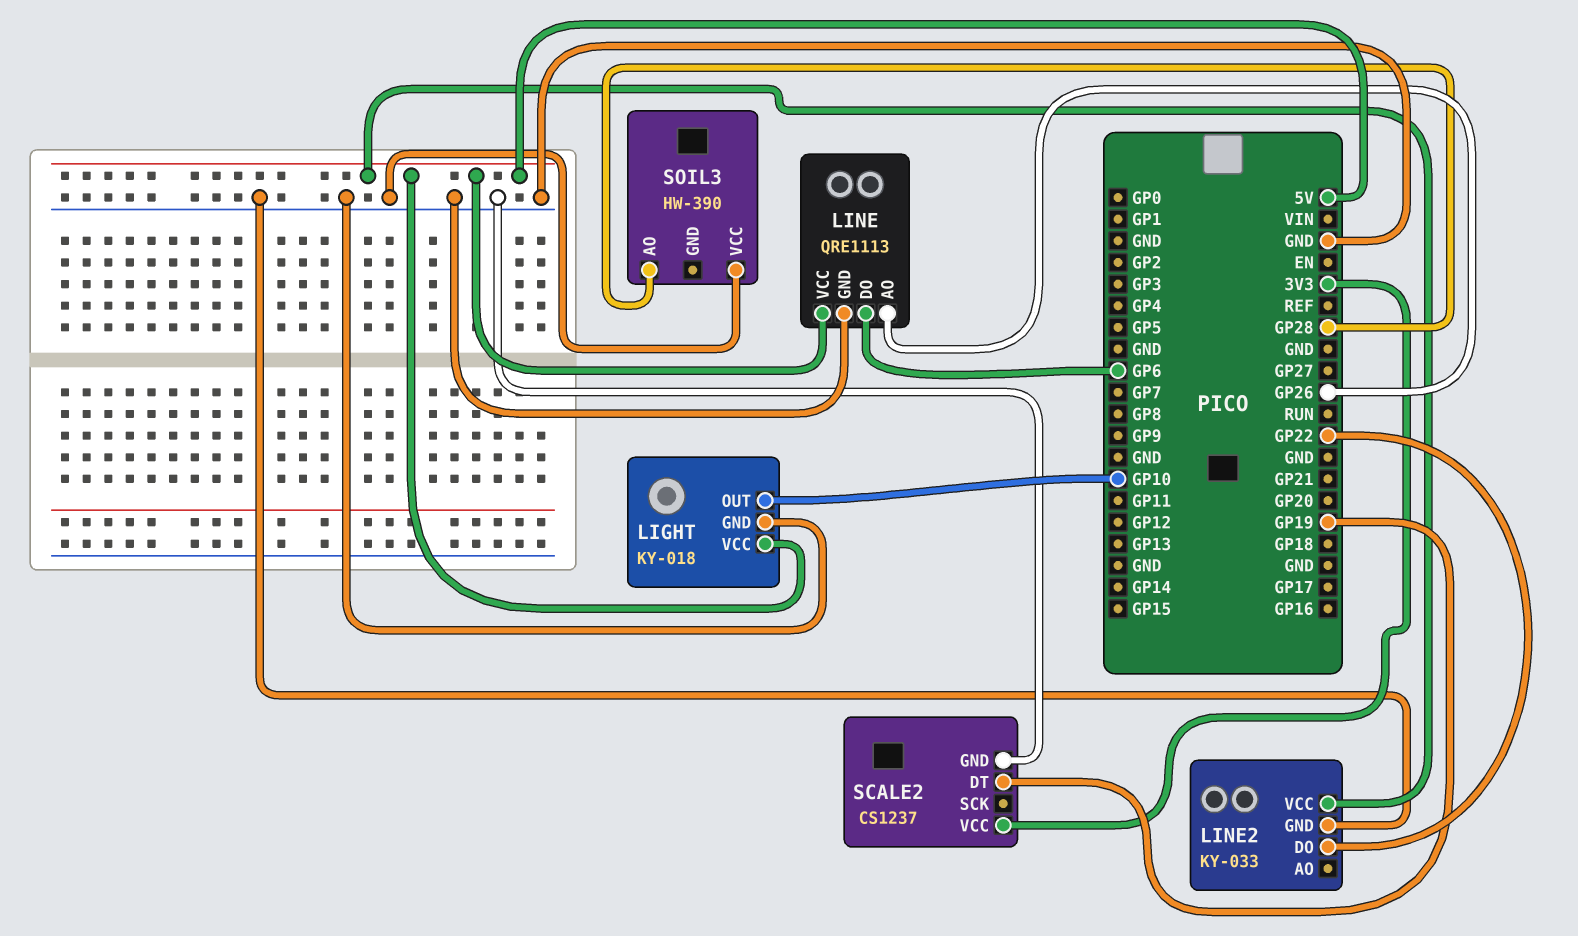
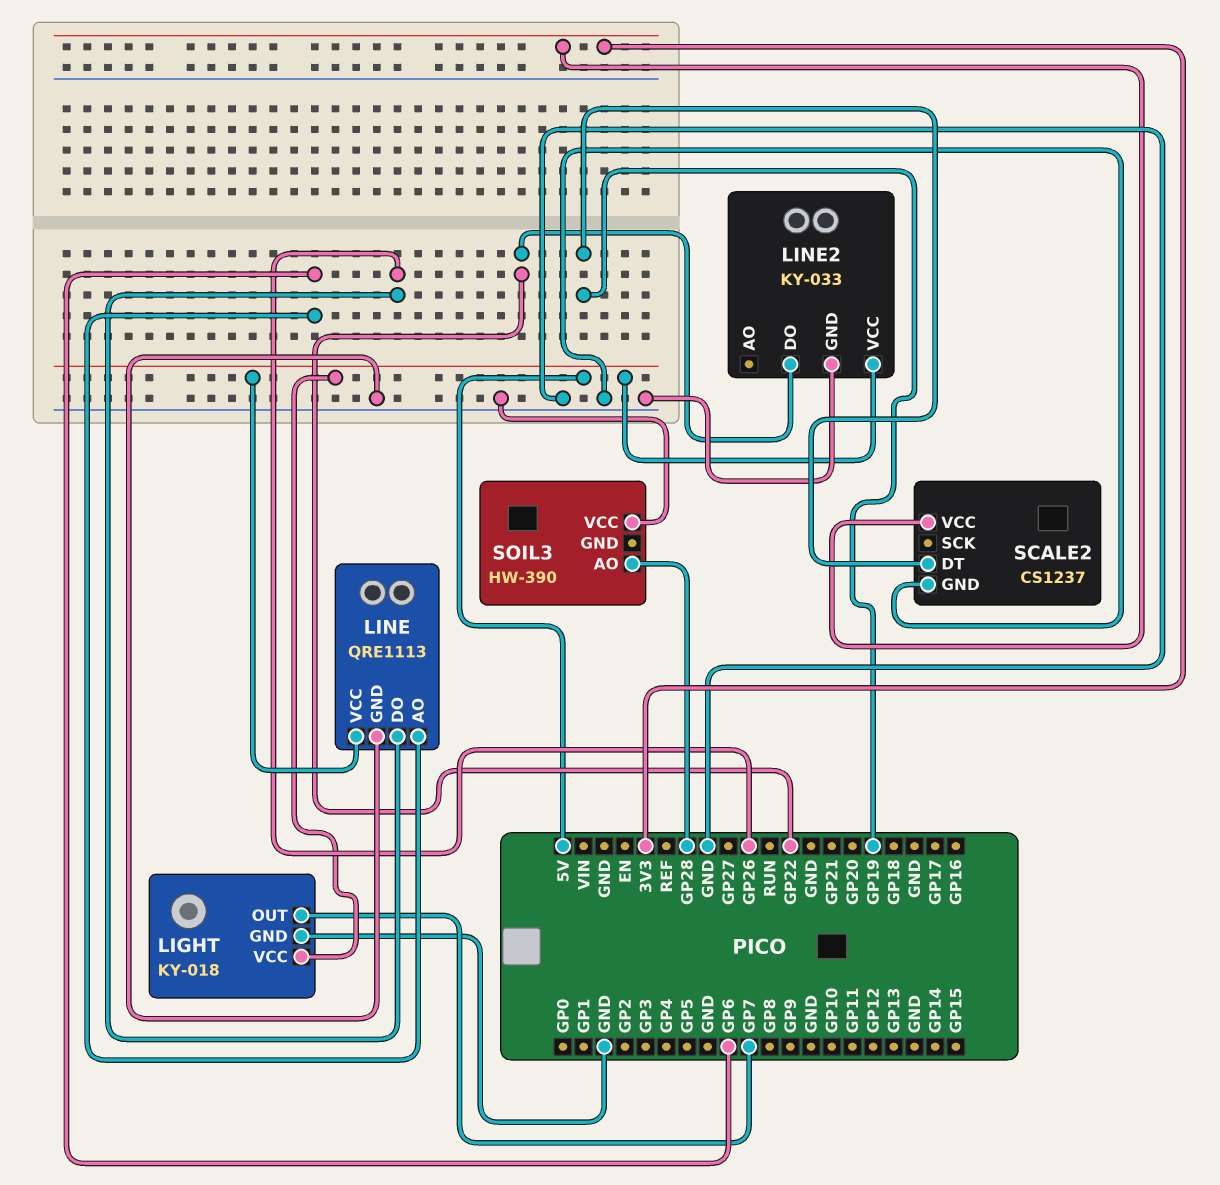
LIGHT pin OUT: GP10 -> GP7
LINE pin AO: GP26 -> GP6
LINE pin DO: GP6 -> GP26

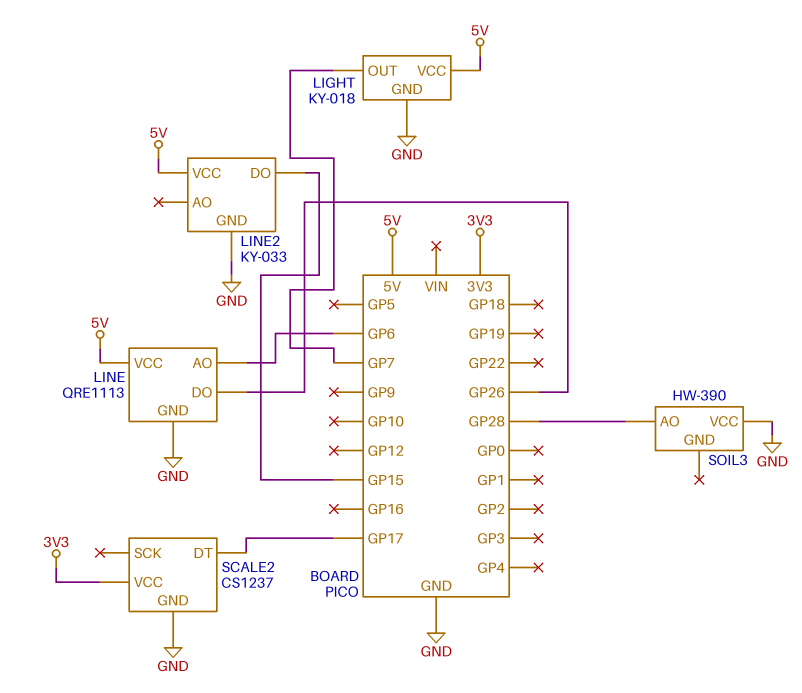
LINE2 pin DO: GP22 -> GP15
SCALE2 pin DT: GP19 -> GP17

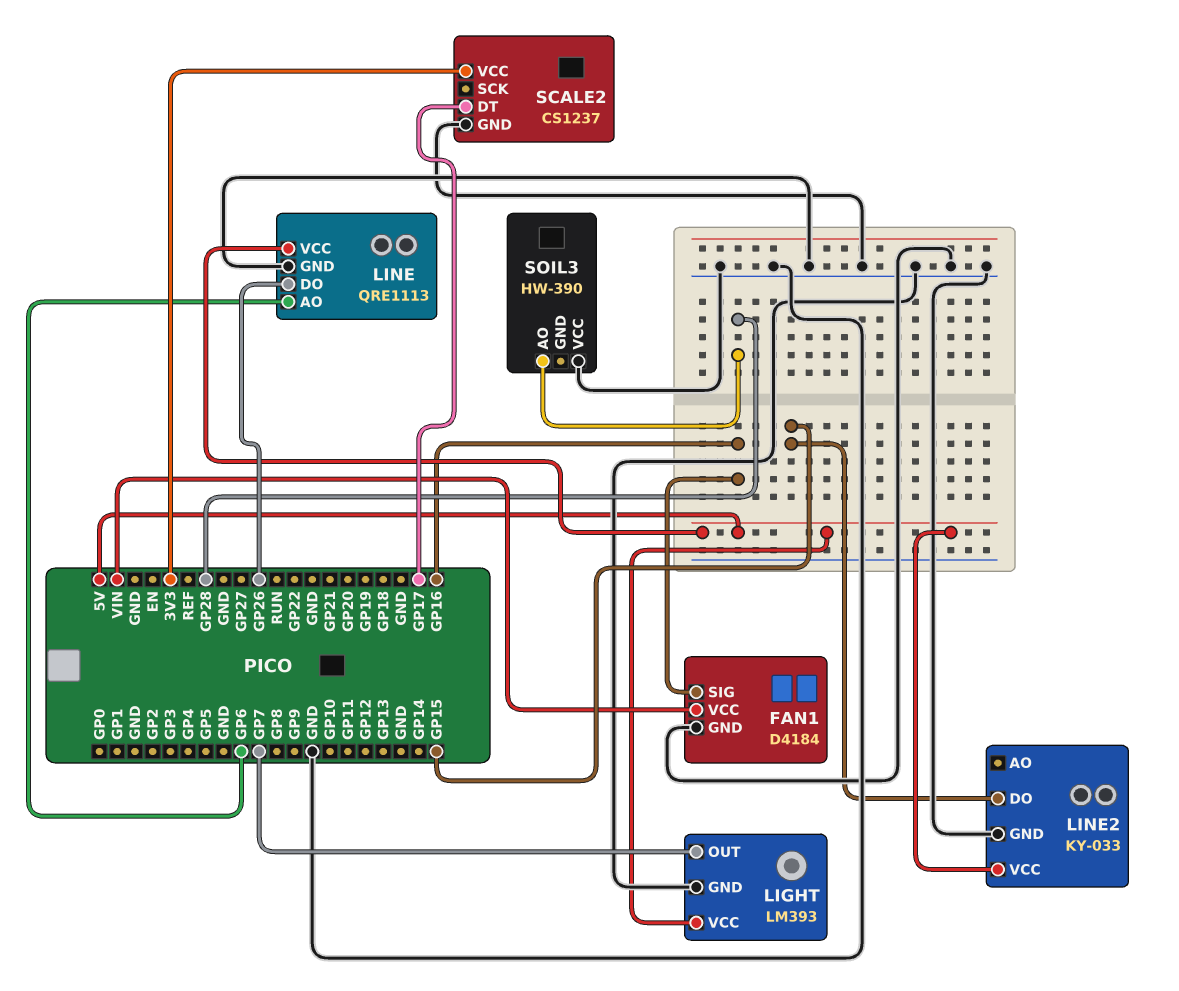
FAN1: none -> D4184
FAN1 pin GND: none -> GND
FAN1 pin SIG: none -> GP16
FAN1 pin VCC: none -> VIN
LIGHT: KY-018 -> LM393

